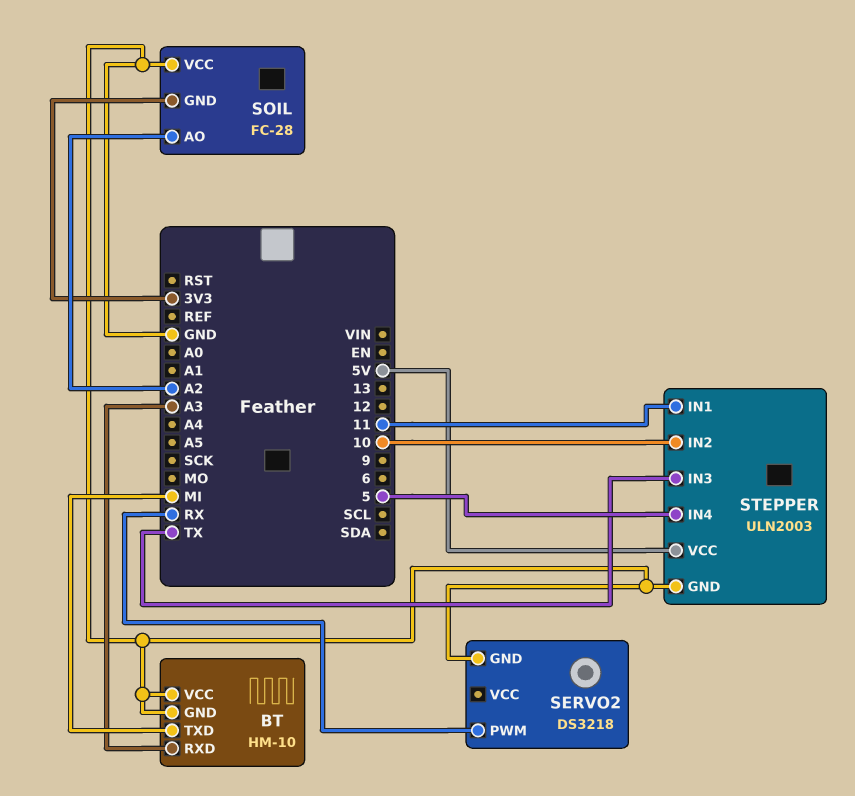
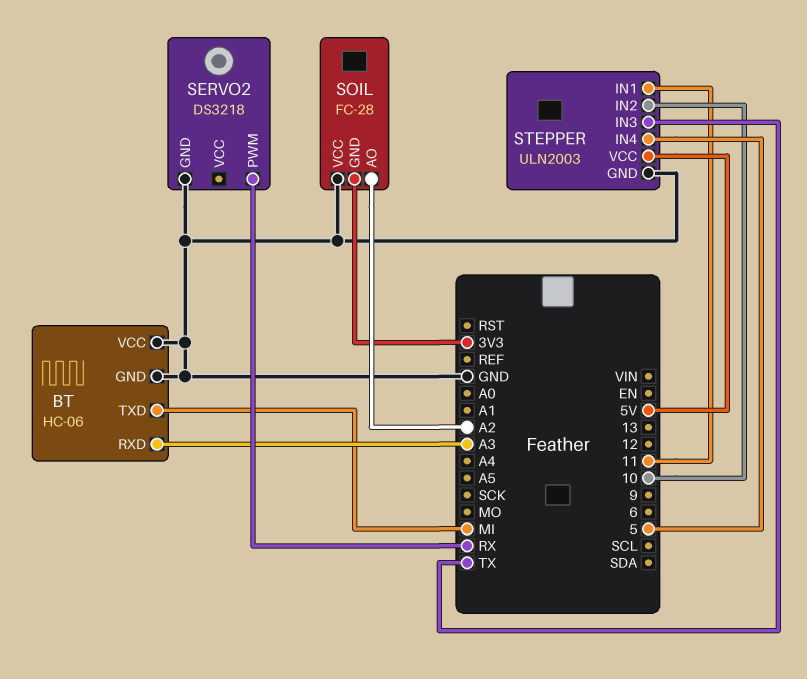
BT: HM-10 -> HC-06

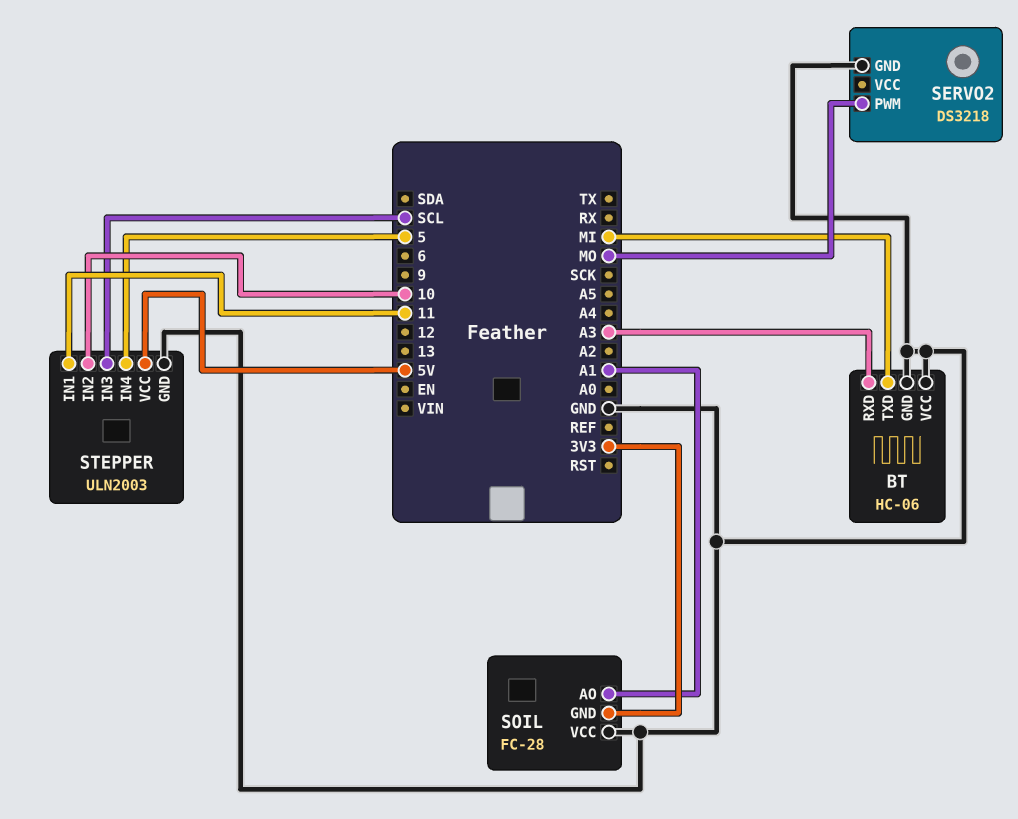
SERVO2 pin PWM: RX -> MO
SOIL pin AO: A2 -> A1
STEPPER pin IN3: TX -> SCL

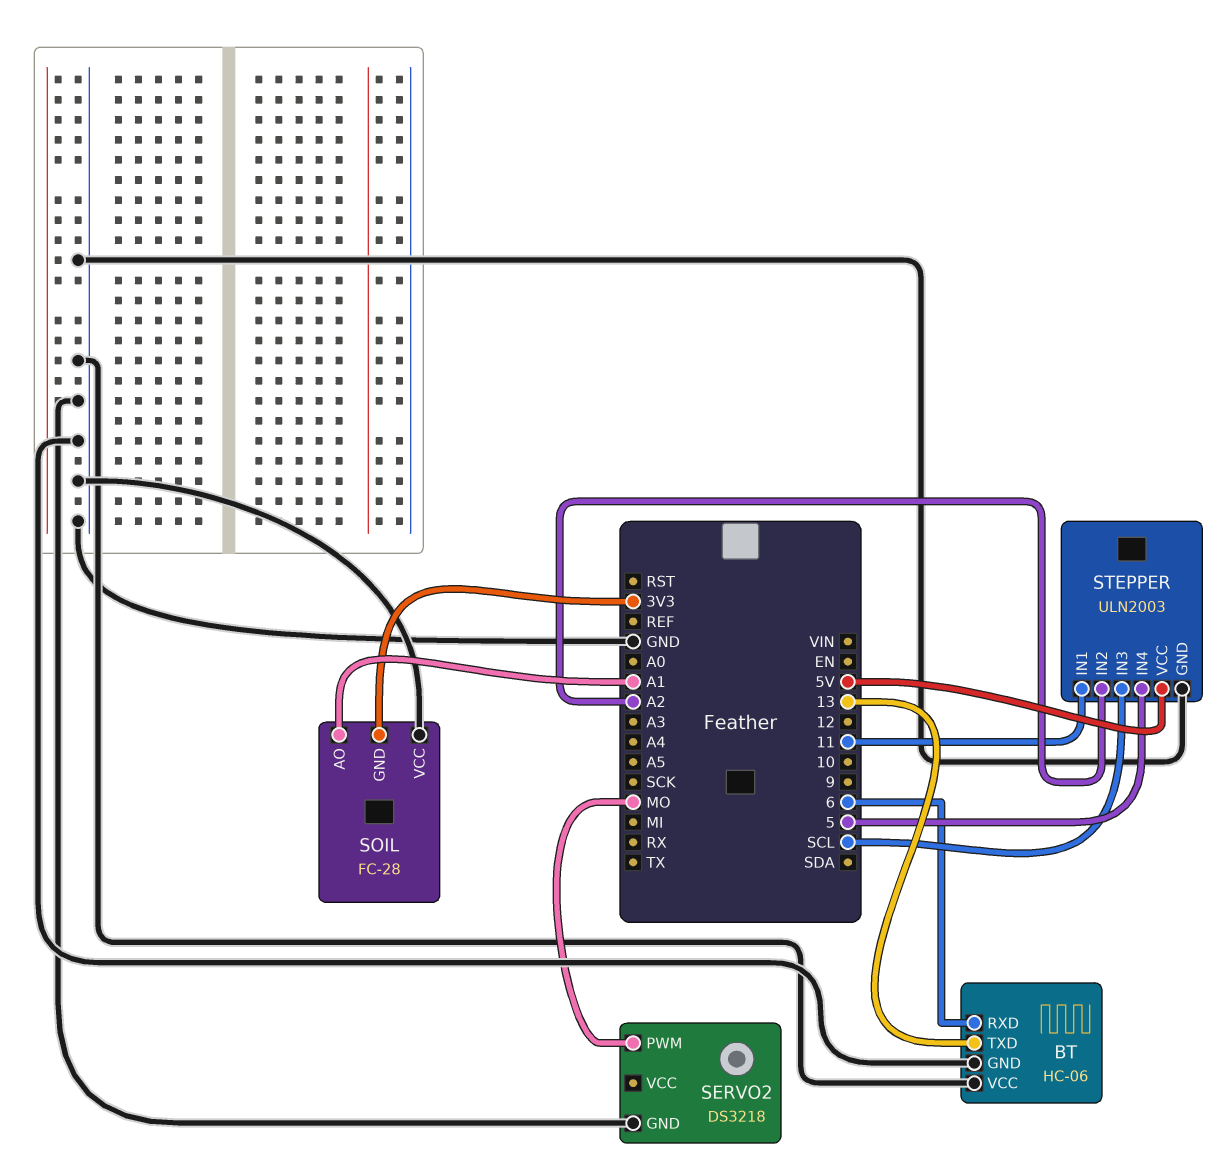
BT pin RXD: A3 -> 6
BT pin TXD: MI -> 13
STEPPER pin IN2: 10 -> A2

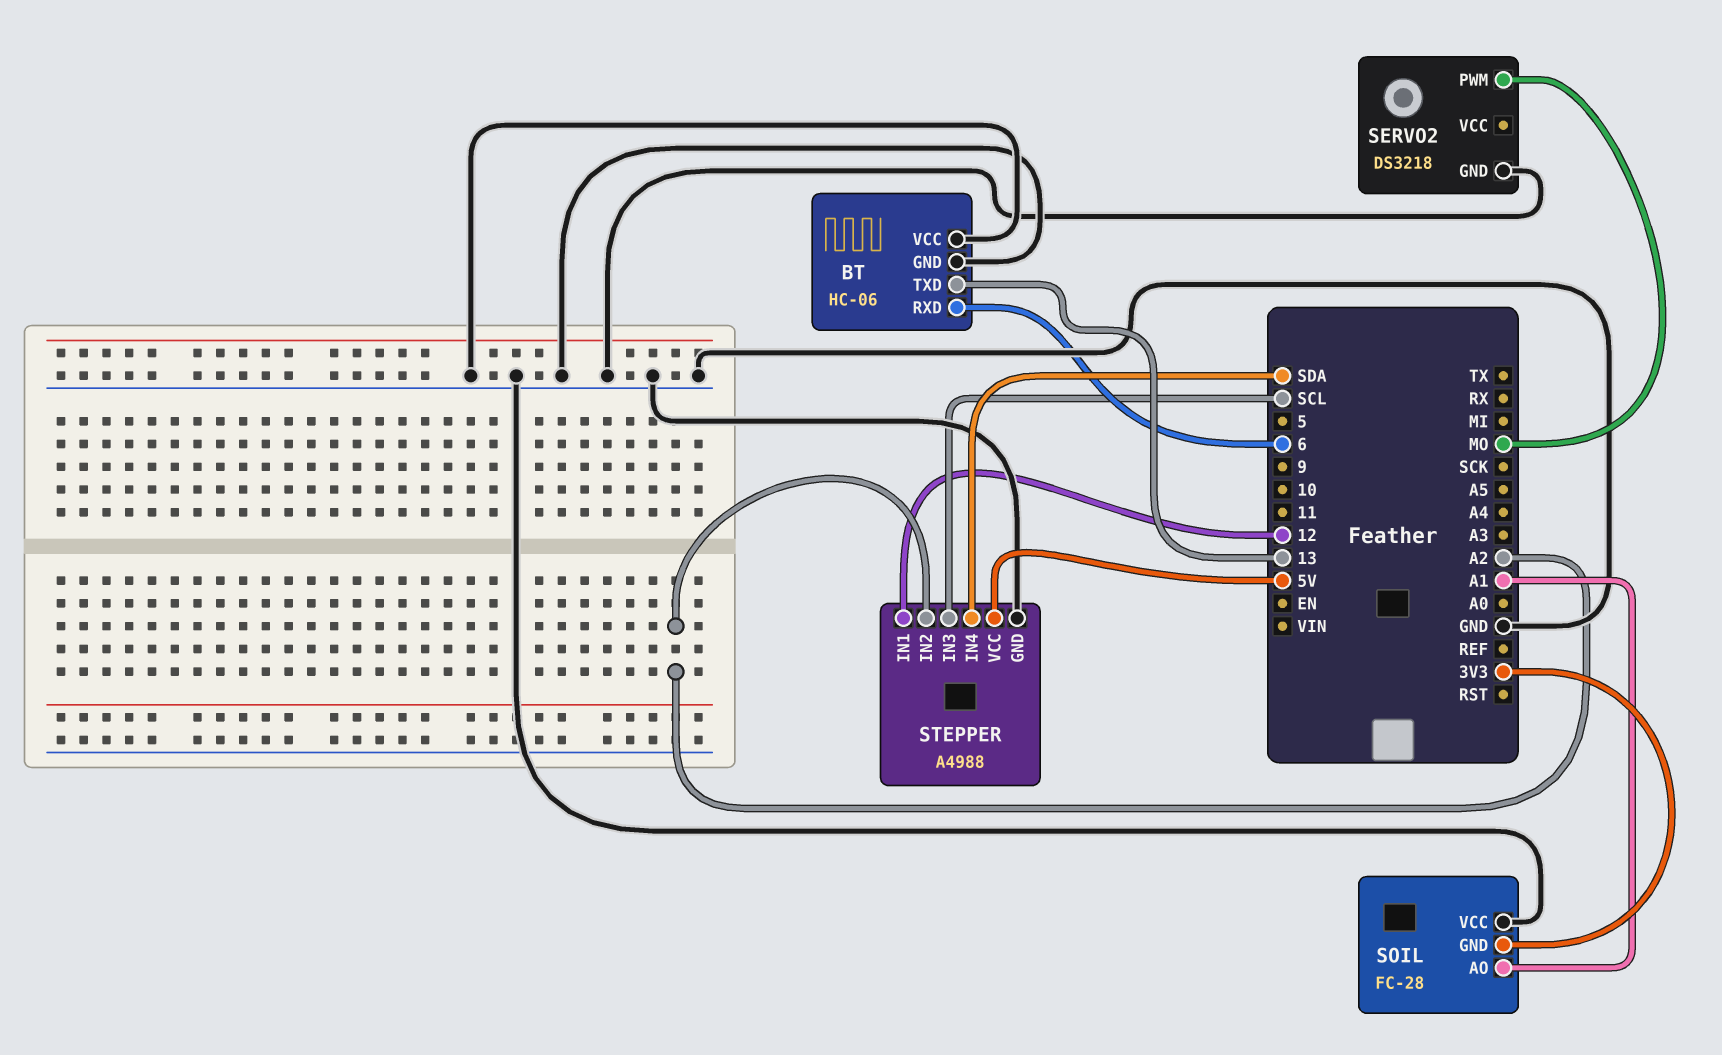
STEPPER: ULN2003 -> A4988
STEPPER pin IN1: 11 -> 12
STEPPER pin IN4: 5 -> SDA

